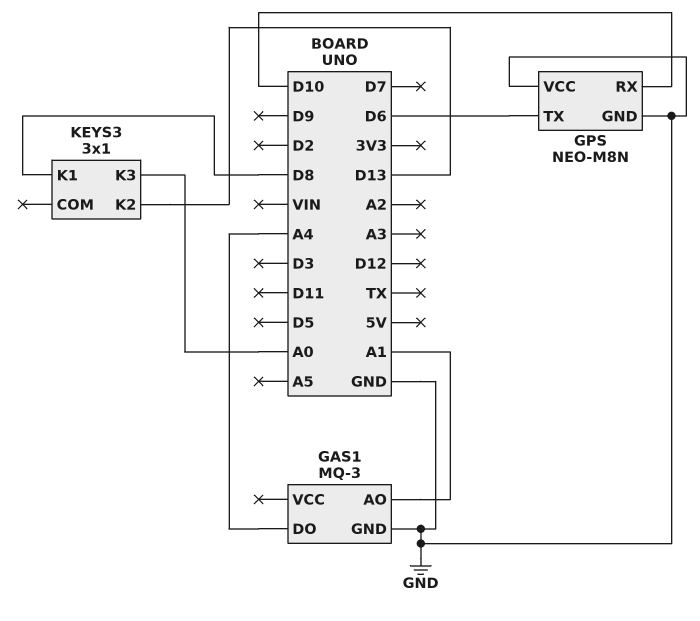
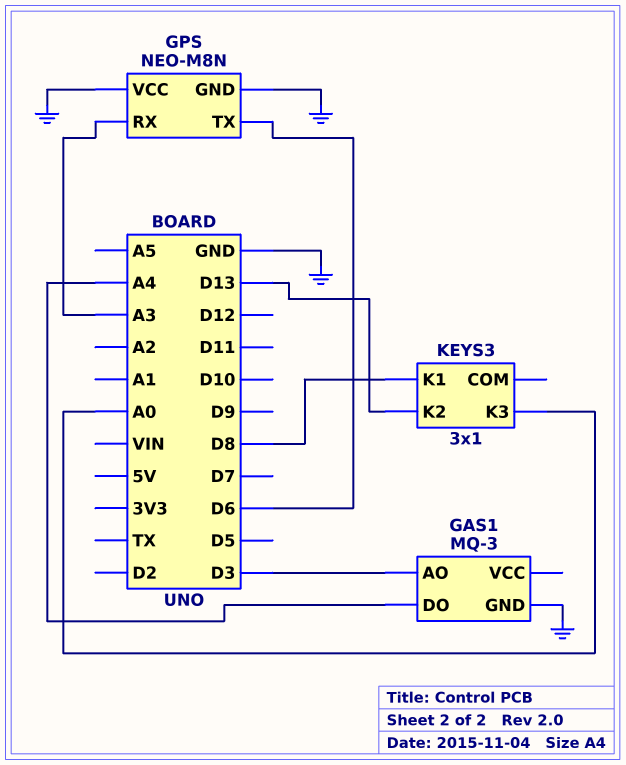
GAS1 pin AO: A1 -> D3
GPS pin RX: D10 -> A3

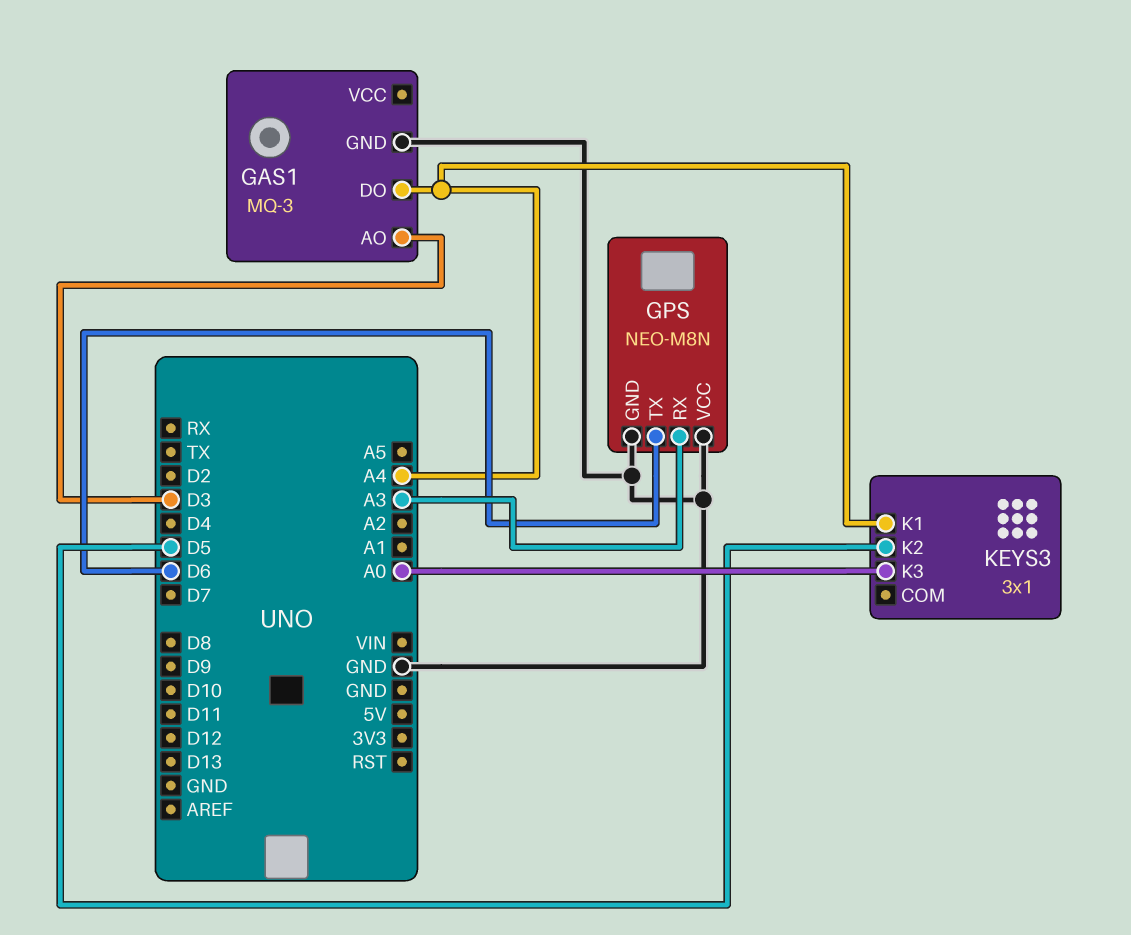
KEYS3 pin K1: D8 -> A4
KEYS3 pin K2: D13 -> D5

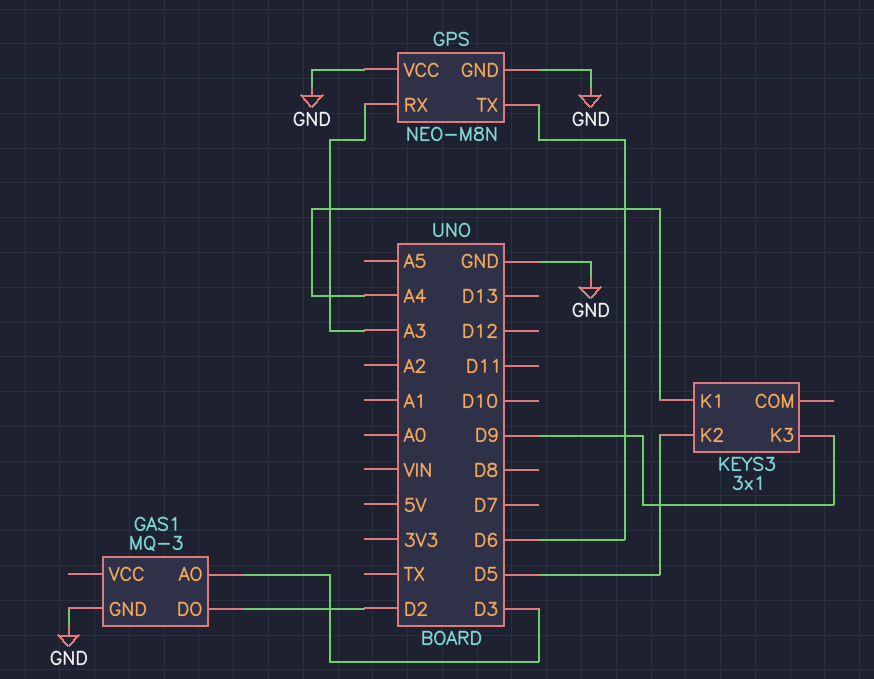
GAS1 pin DO: A4 -> D2
KEYS3 pin K3: A0 -> D9

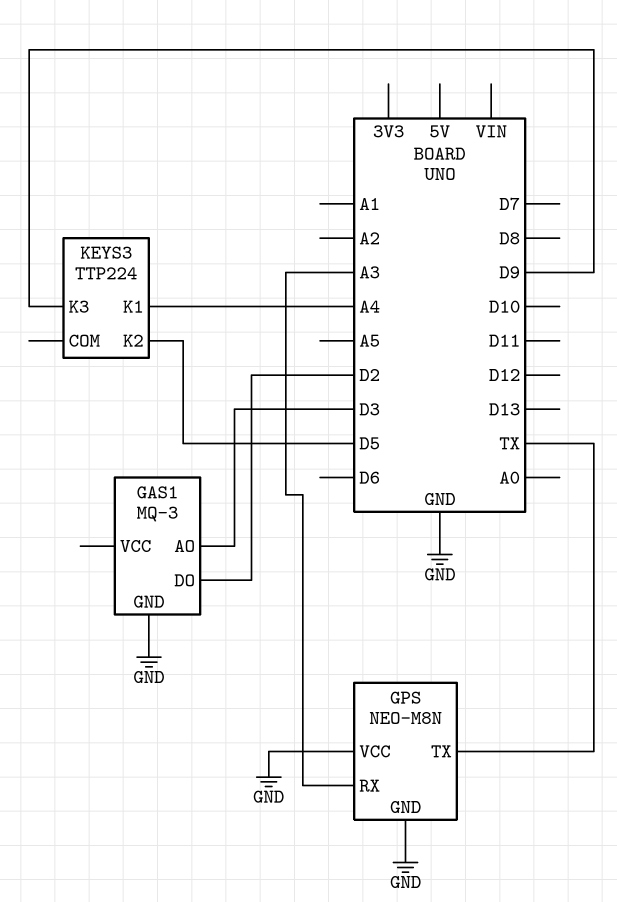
GPS pin TX: D6 -> TX
KEYS3: 3x1 -> TTP224

